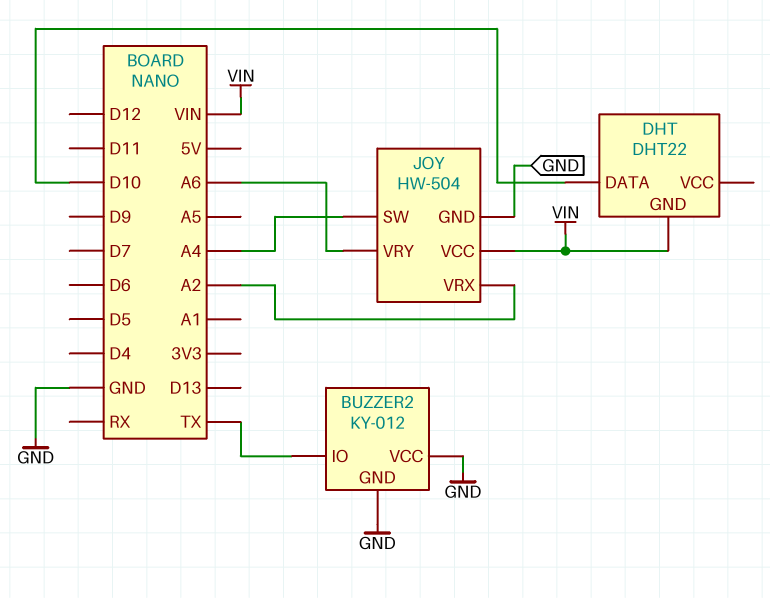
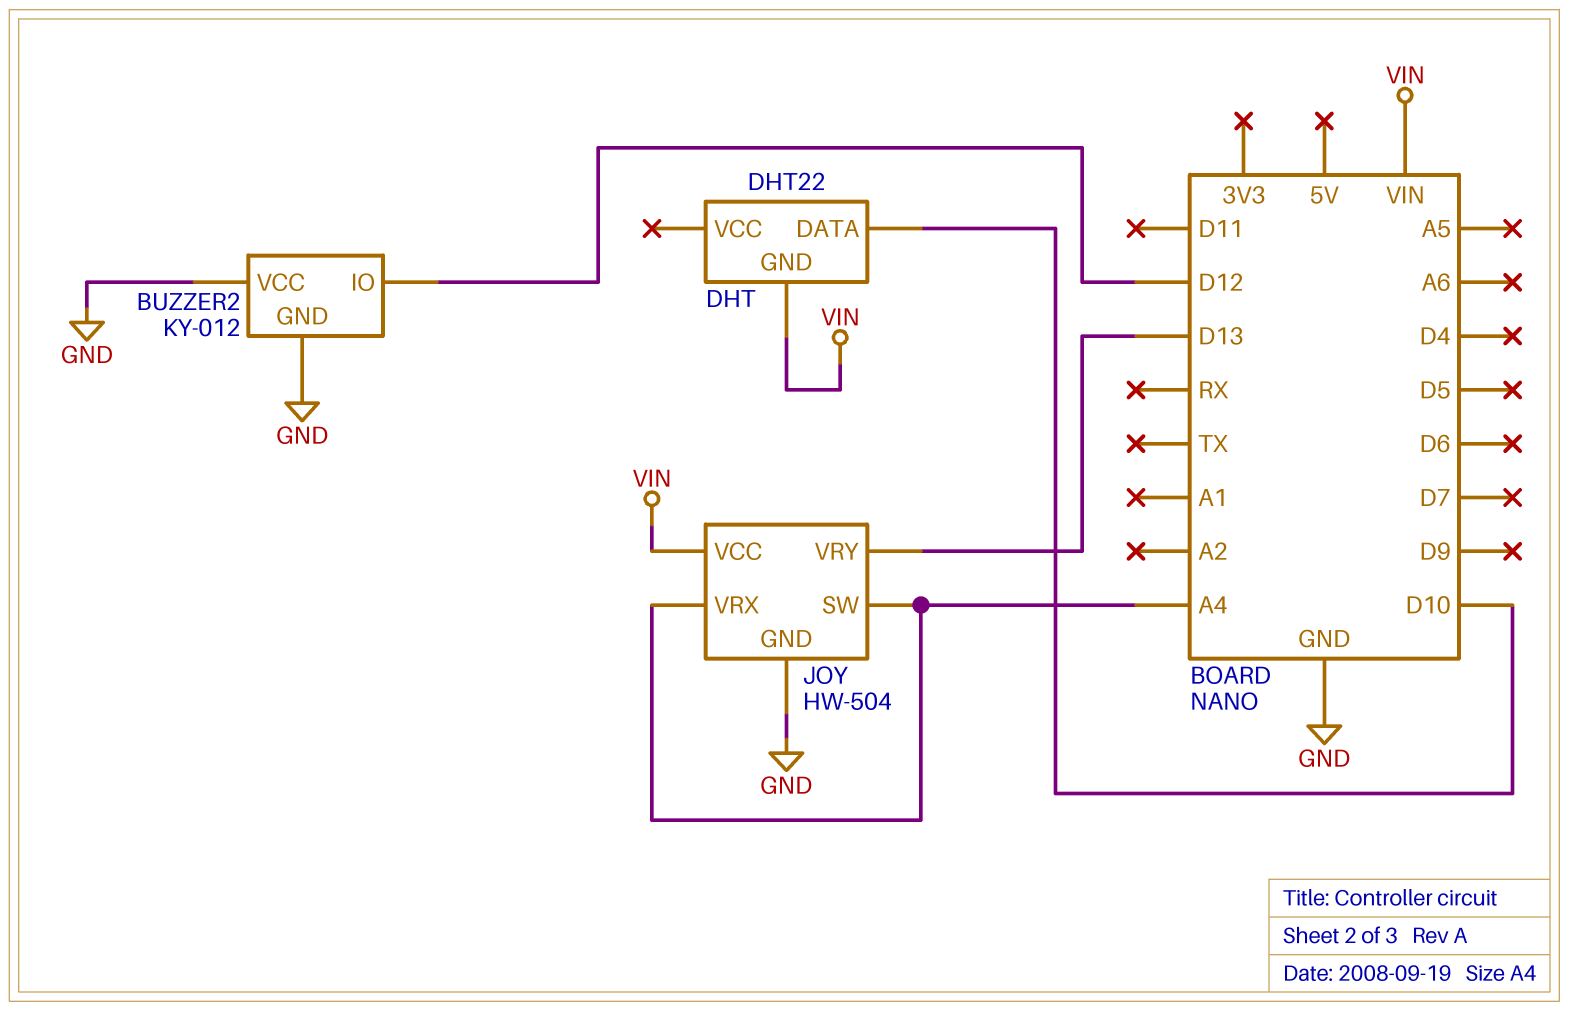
BUZZER2 pin IO: TX -> D12
JOY pin VRX: A2 -> A4
JOY pin VRY: A6 -> D13

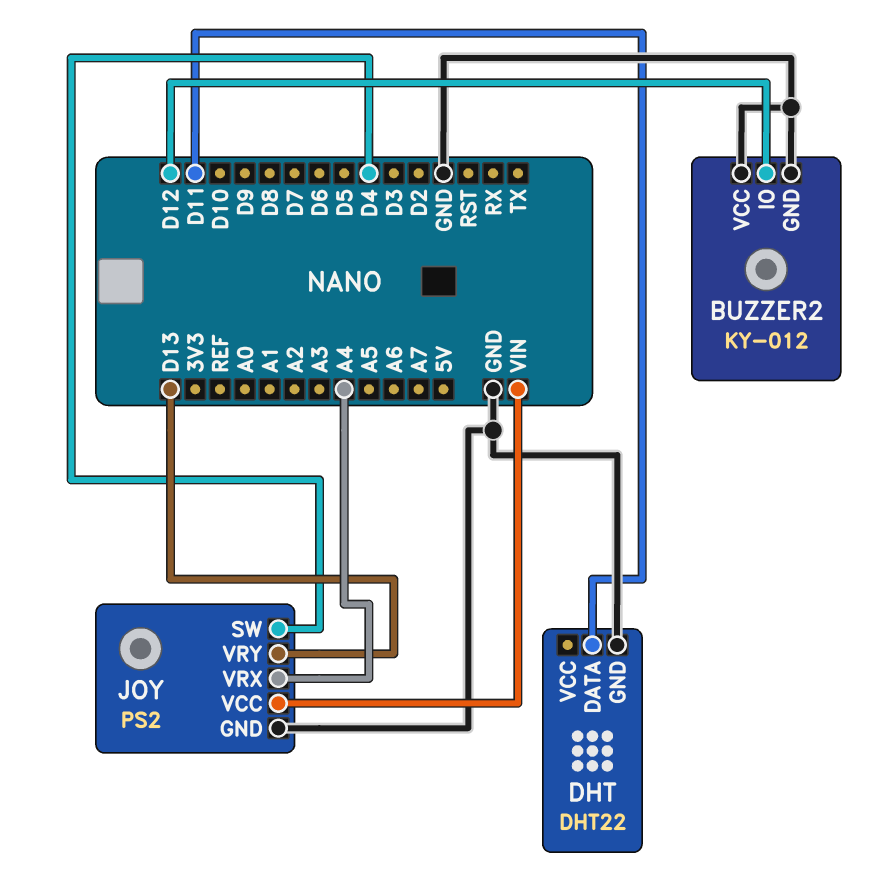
DHT pin DATA: D10 -> D11
DHT pin GND: VIN -> GND
JOY: HW-504 -> PS2
JOY pin SW: A4 -> D4

